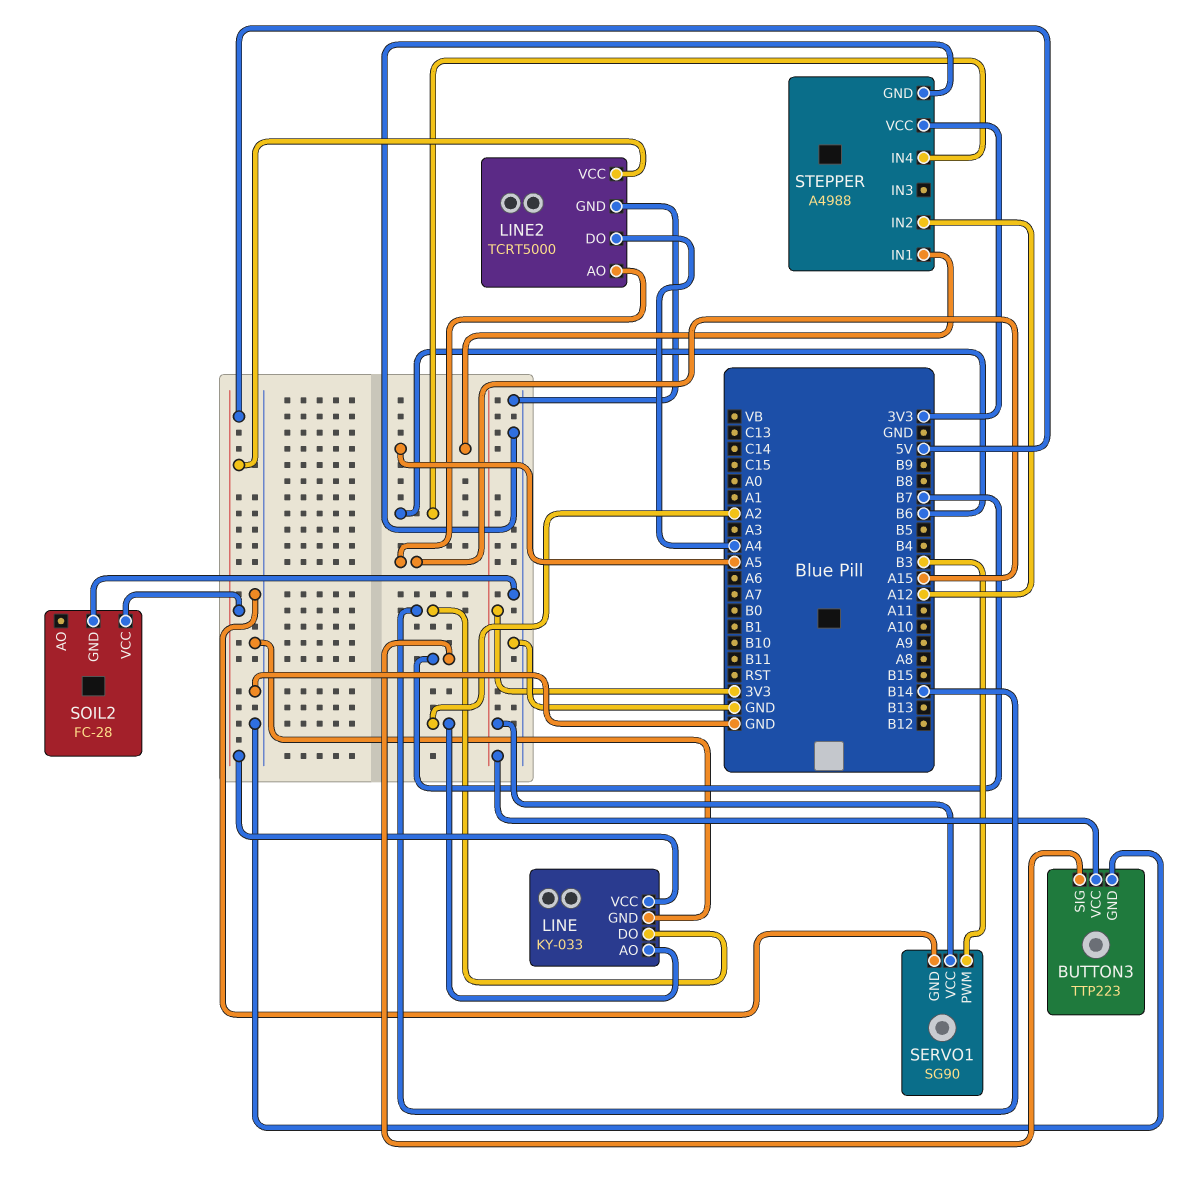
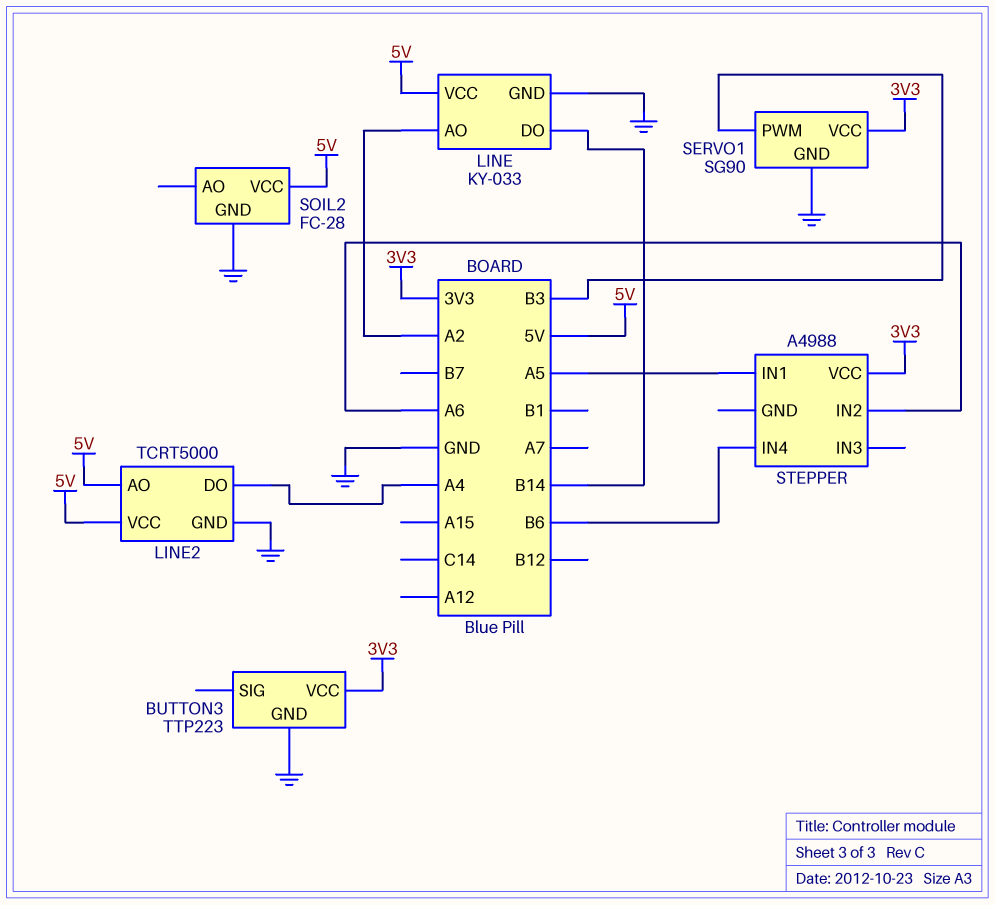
BUTTON3 pin SIG: B7 -> none
LINE2 pin AO: A15 -> 5V
STEPPER pin GND: GND -> none
STEPPER pin IN2: A12 -> A6

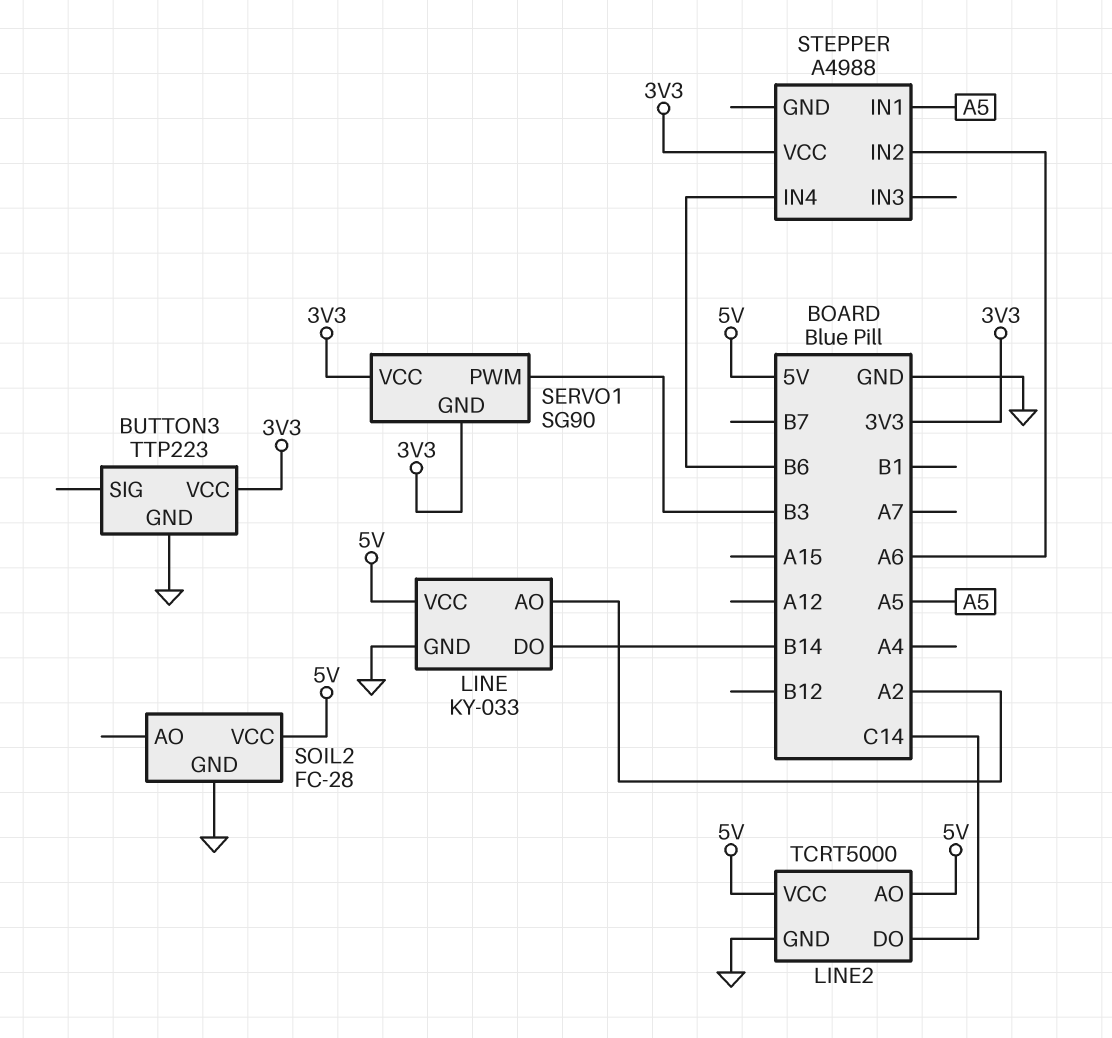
LINE2 pin DO: A4 -> C14
SERVO1 pin GND: GND -> 3V3

